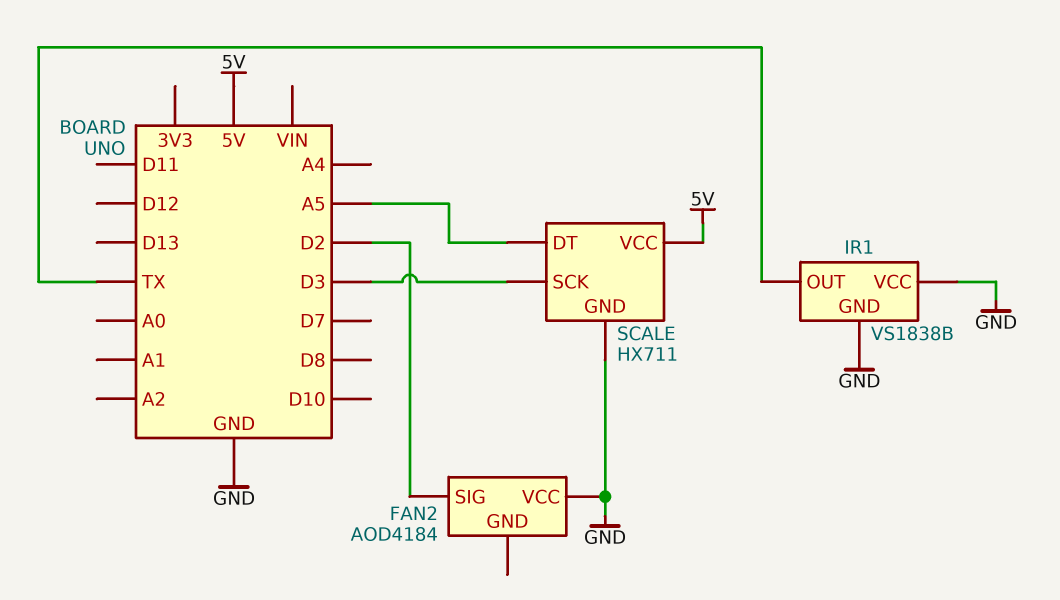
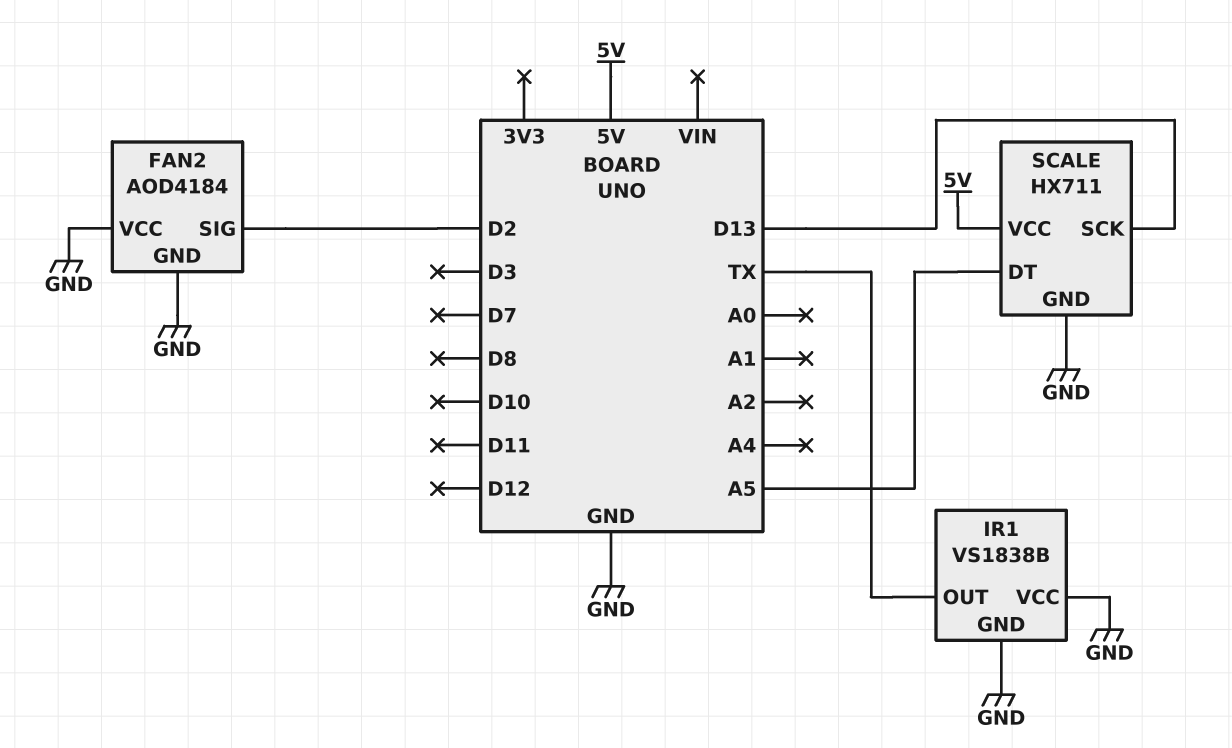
FAN2 pin GND: none -> GND
SCALE pin SCK: D3 -> D13

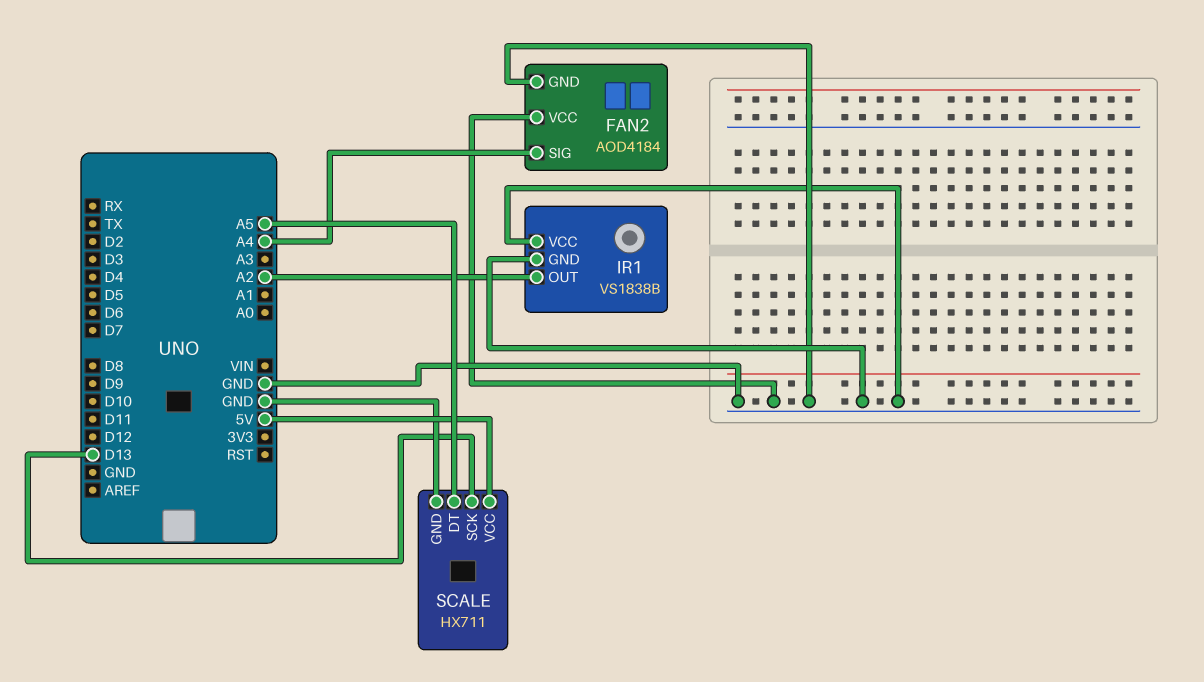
FAN2 pin SIG: D2 -> A4
IR1 pin OUT: TX -> A2

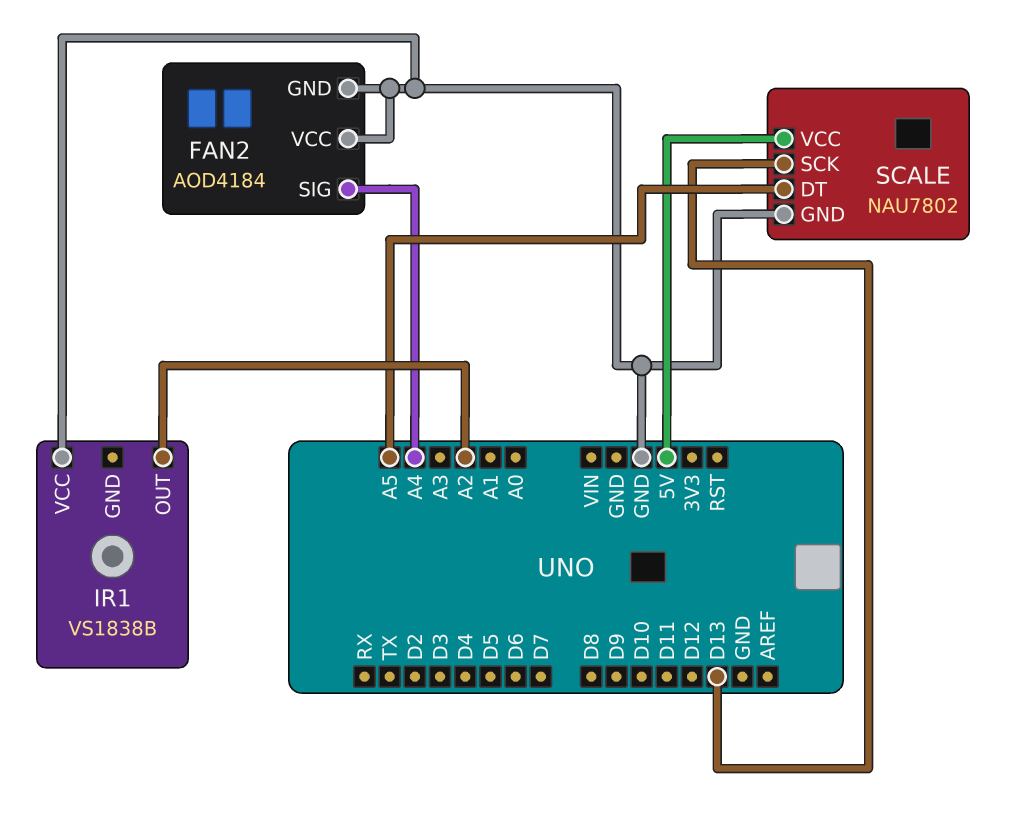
IR1 pin GND: GND -> none
SCALE: HX711 -> NAU7802

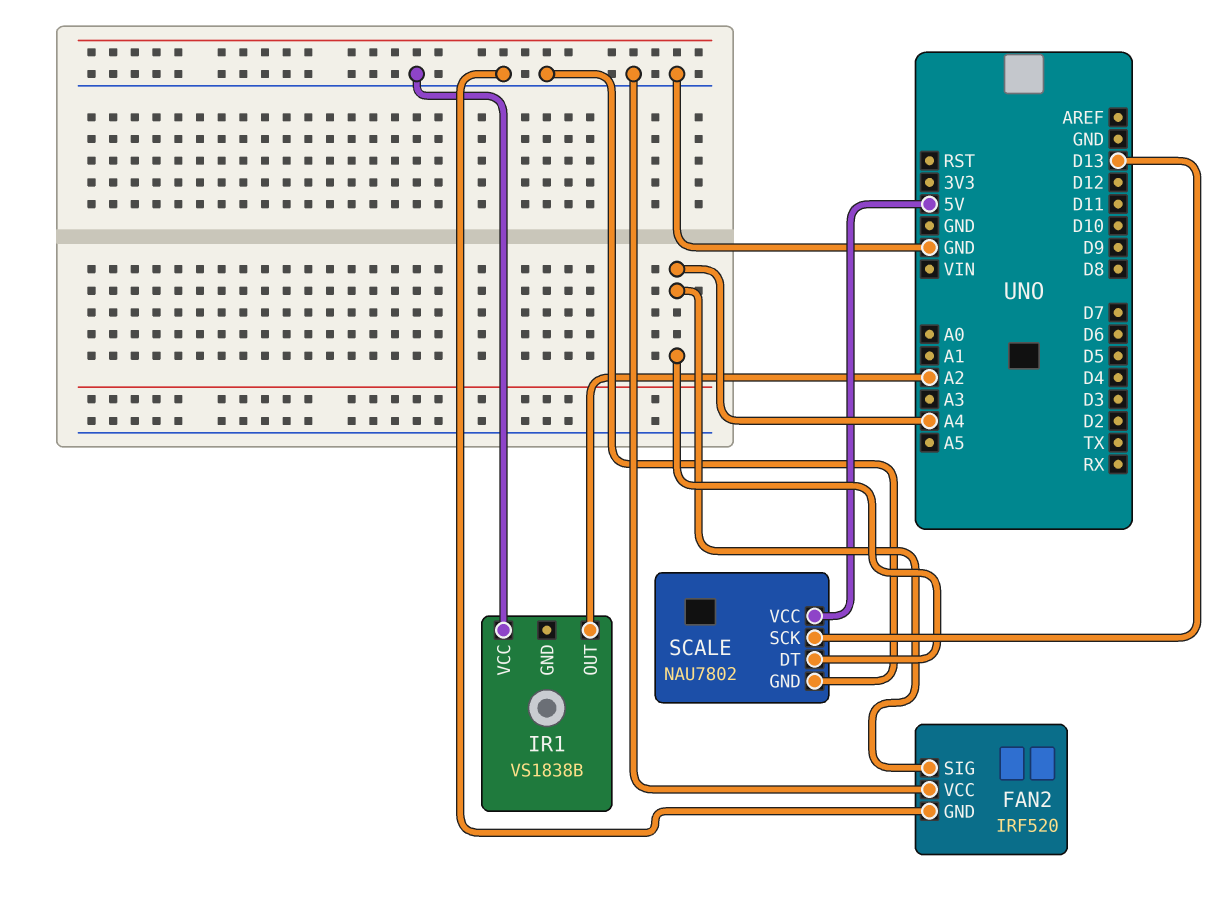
FAN2: AOD4184 -> IRF520
SCALE pin DT: A5 -> A4

